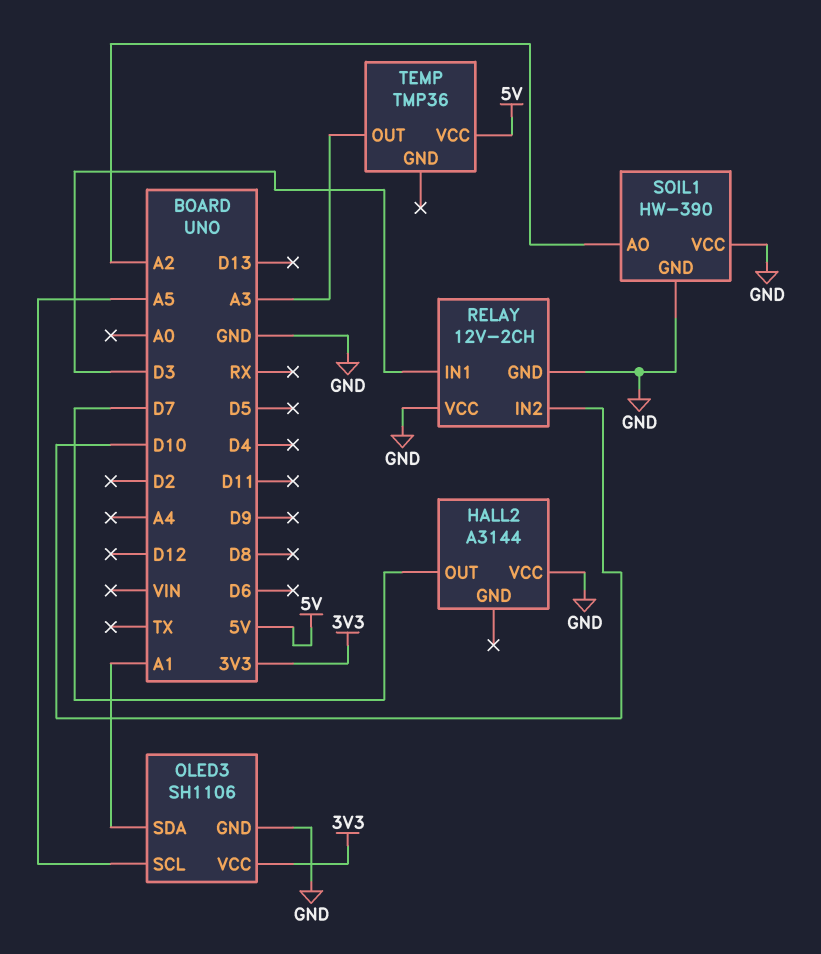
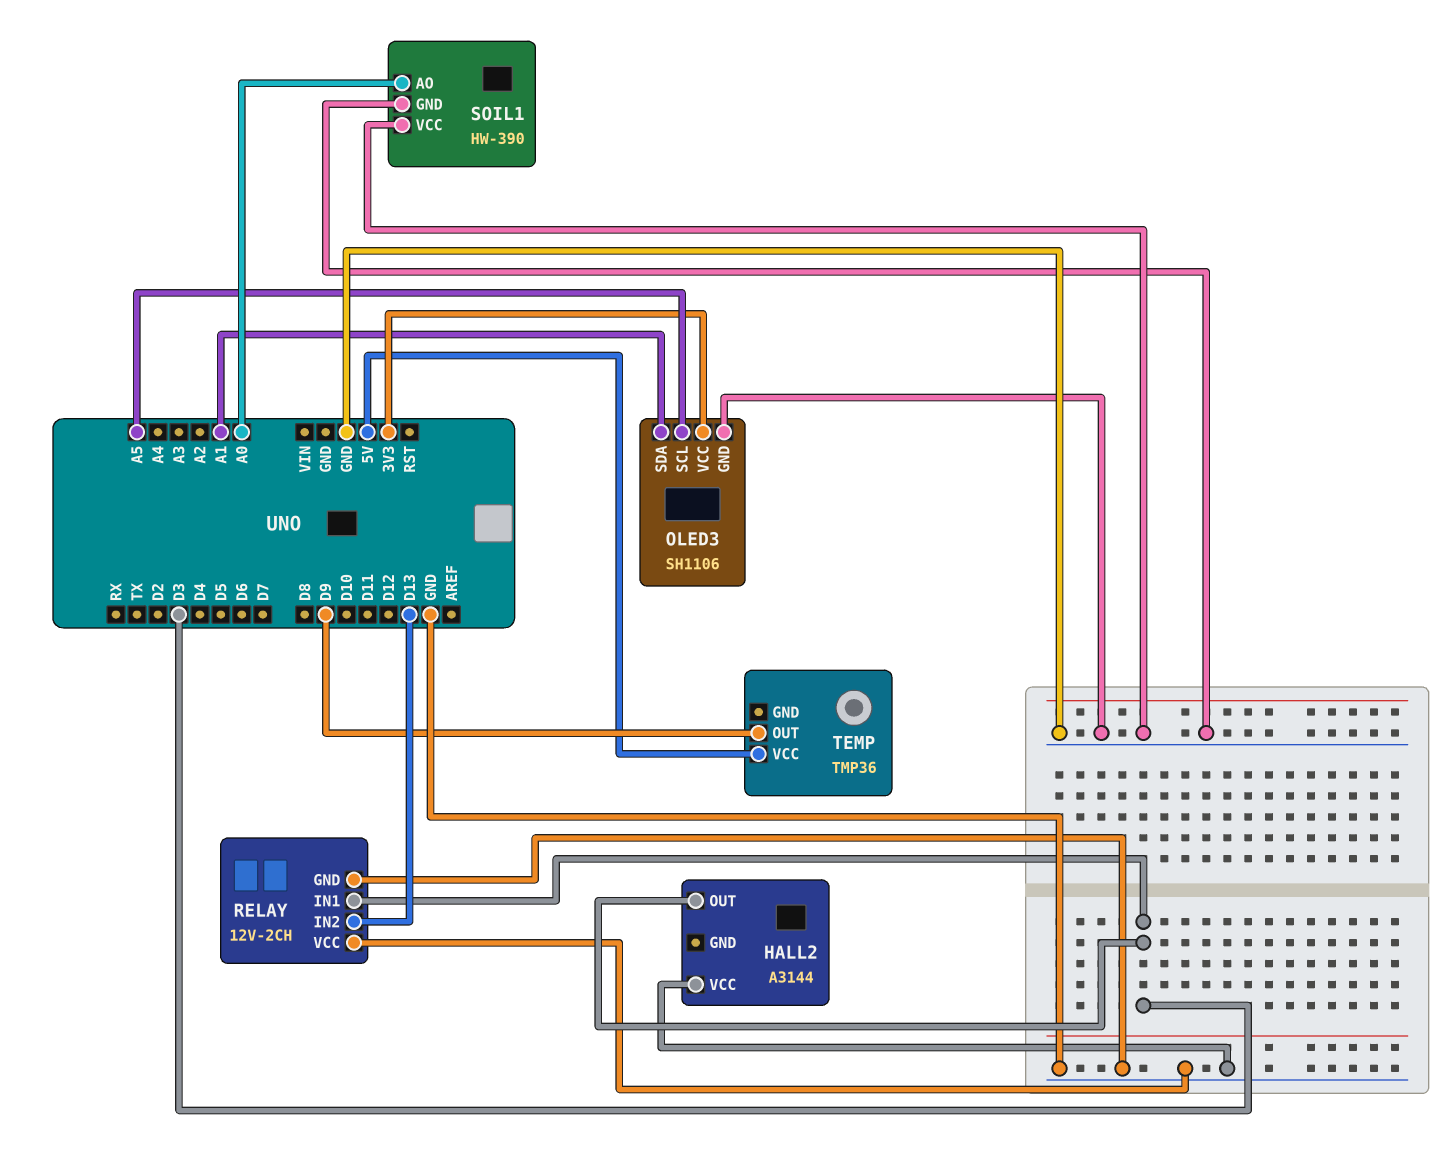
HALL2 pin OUT: D7 -> D3
RELAY pin IN2: D10 -> D13
SOIL1 pin AO: A2 -> A0
TEMP pin OUT: A3 -> D9

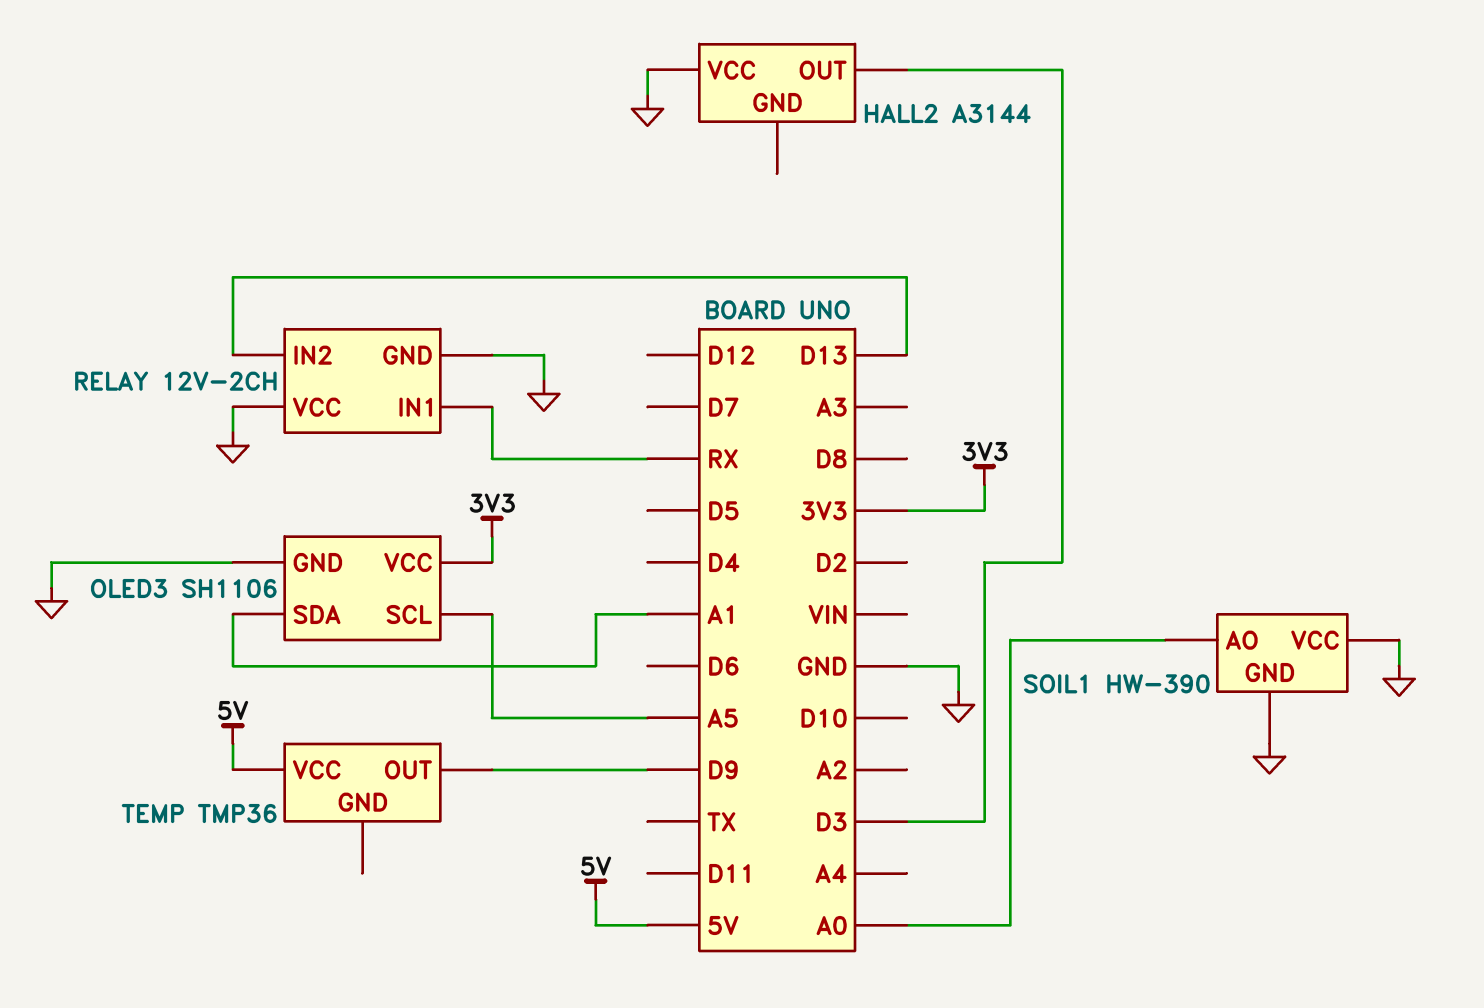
RELAY pin IN1: D3 -> RX

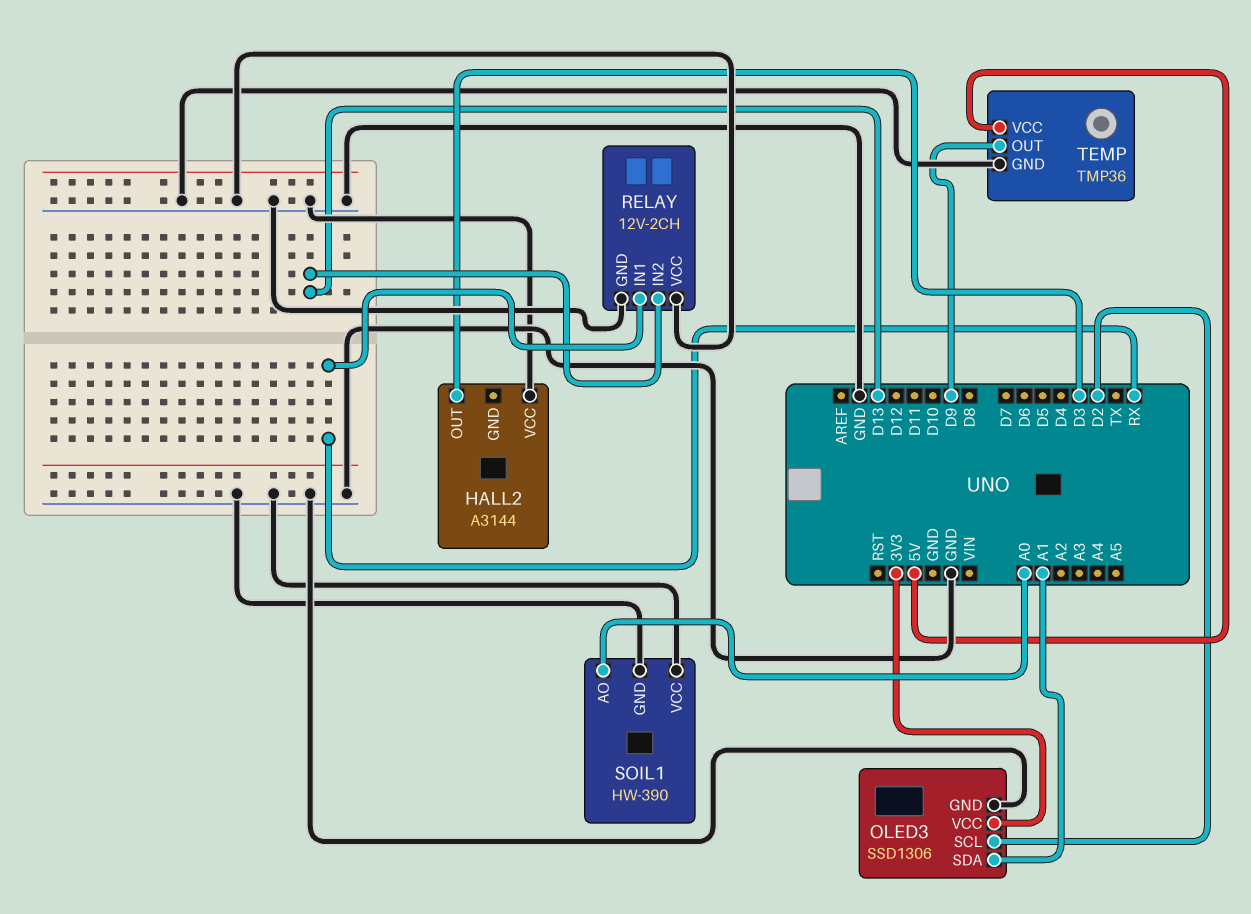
OLED3: SH1106 -> SSD1306
OLED3 pin SCL: A5 -> D2
TEMP pin GND: none -> GND

